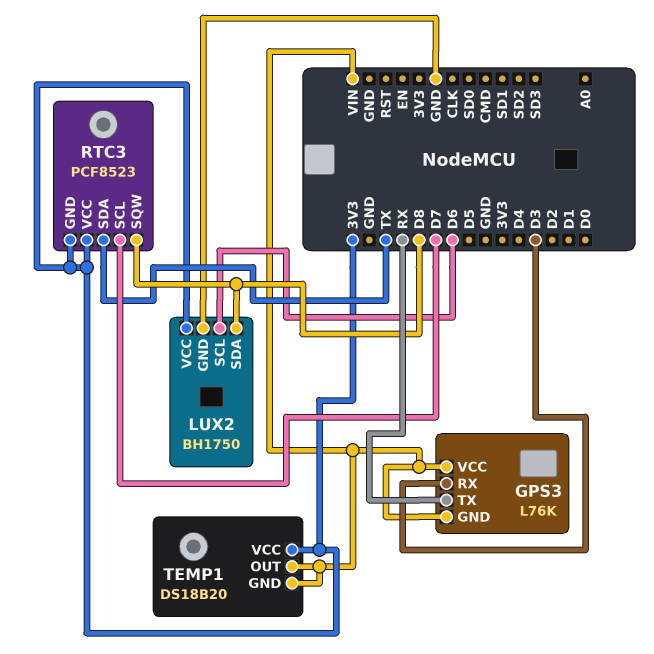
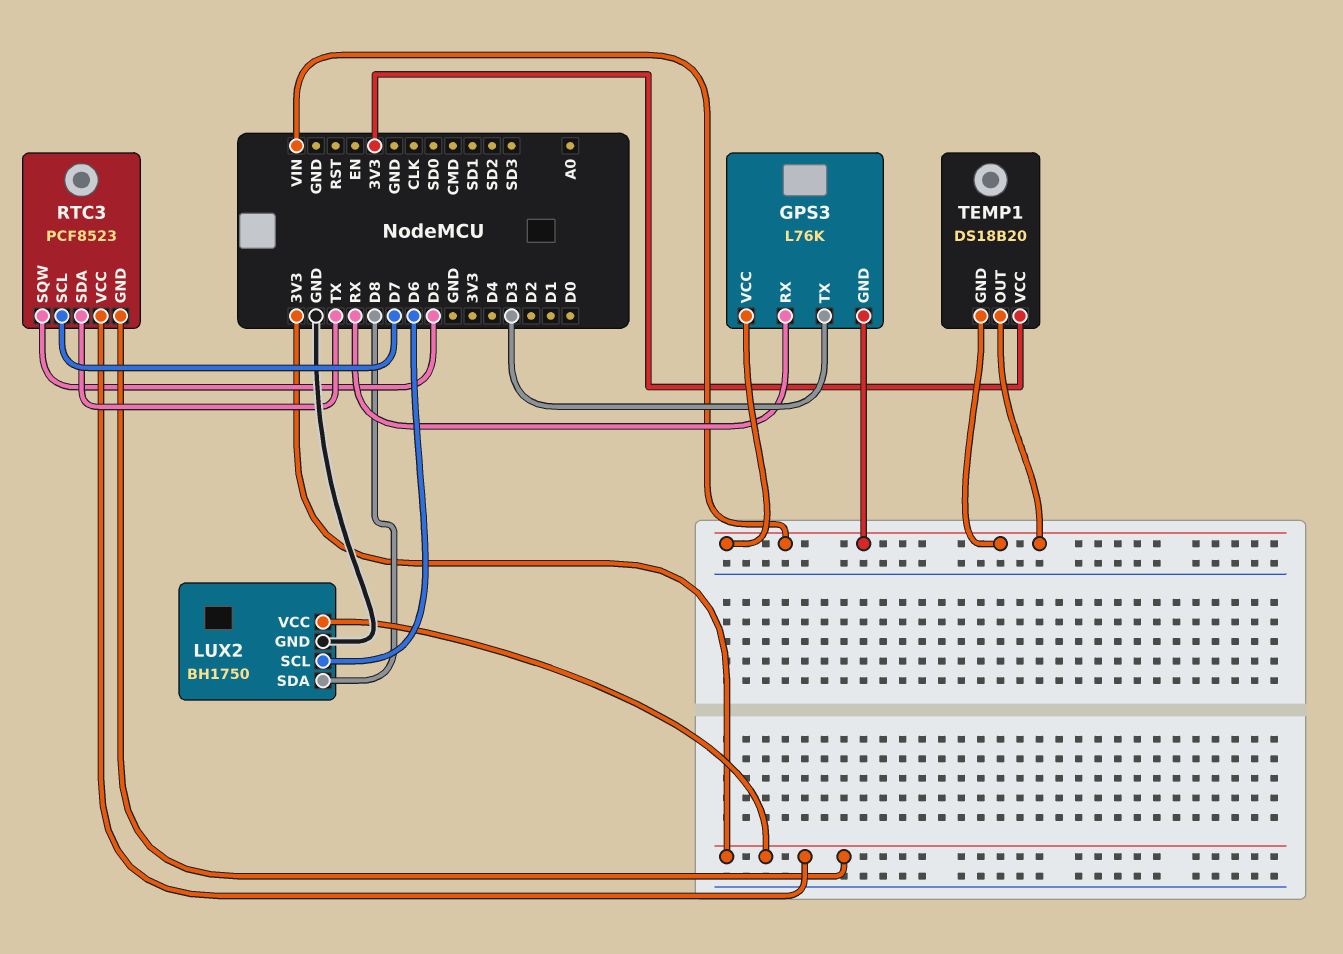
GPS3 pin RX: D3 -> RX
GPS3 pin TX: RX -> D3
RTC3 pin SQW: D8 -> D5

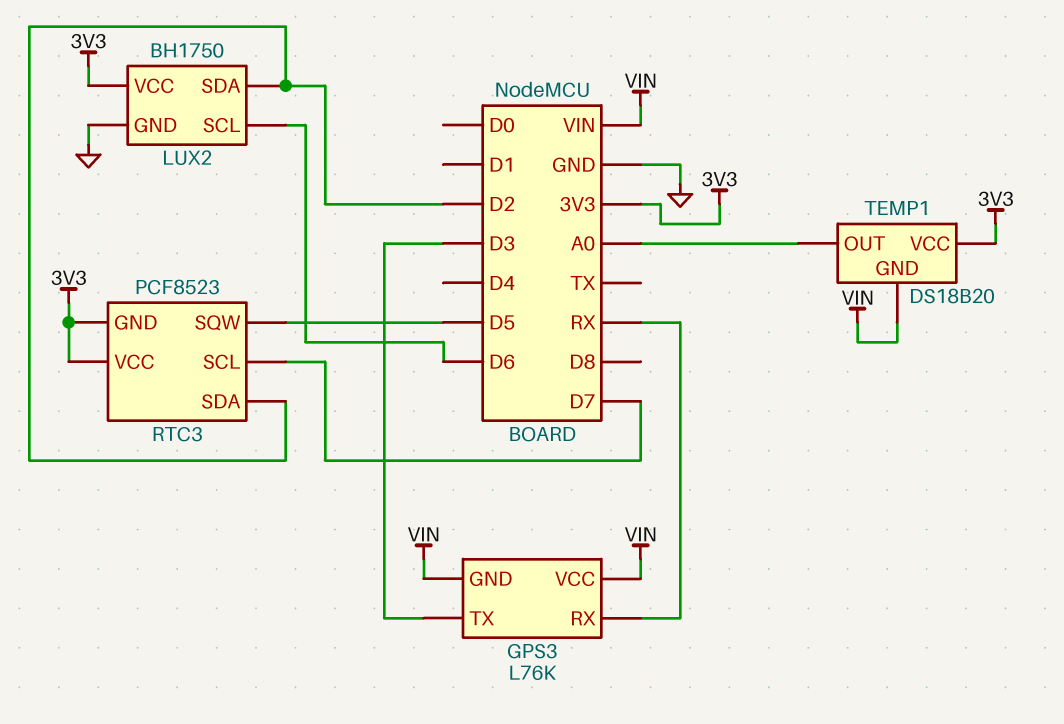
LUX2 pin SDA: D8 -> D2
RTC3 pin SDA: TX -> D2
TEMP1 pin OUT: VIN -> A0

